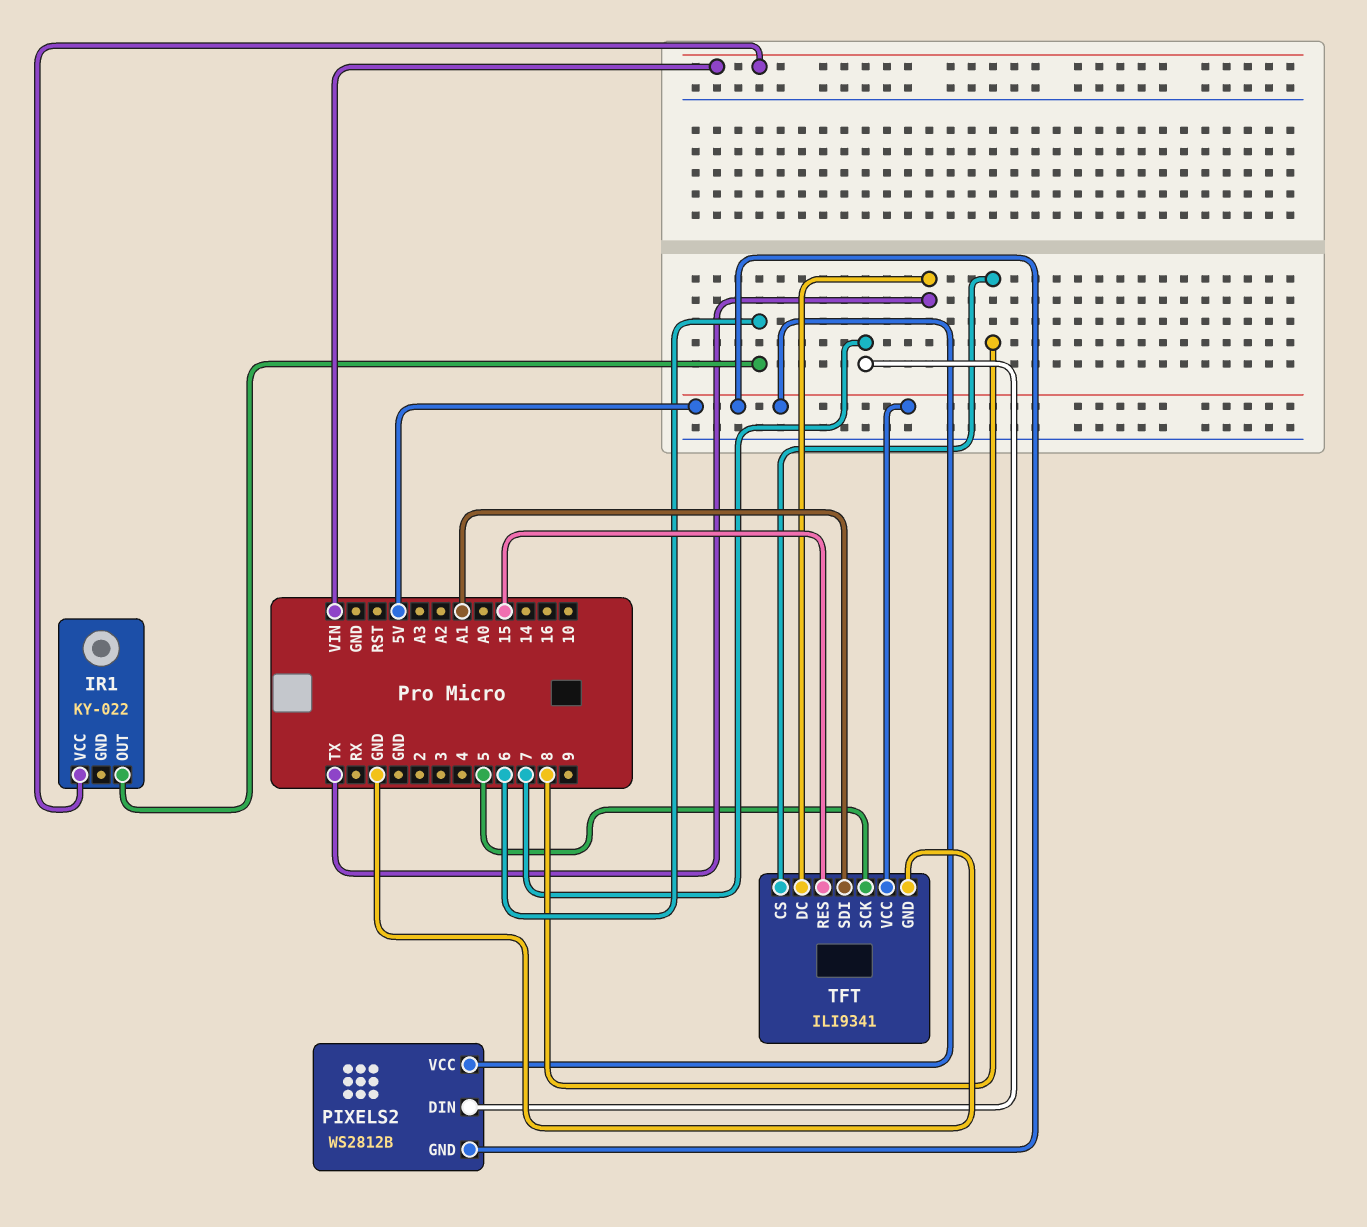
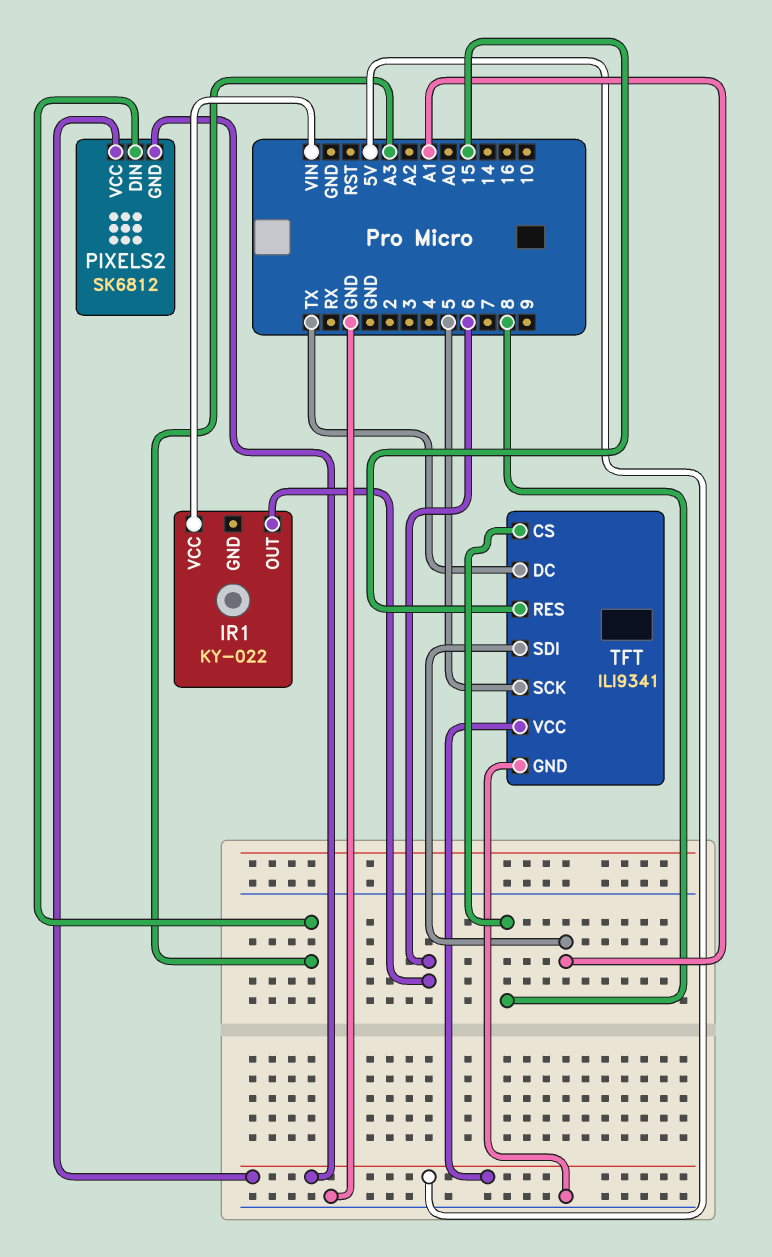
PIXELS2: WS2812B -> SK6812
PIXELS2 pin DIN: 7 -> A3

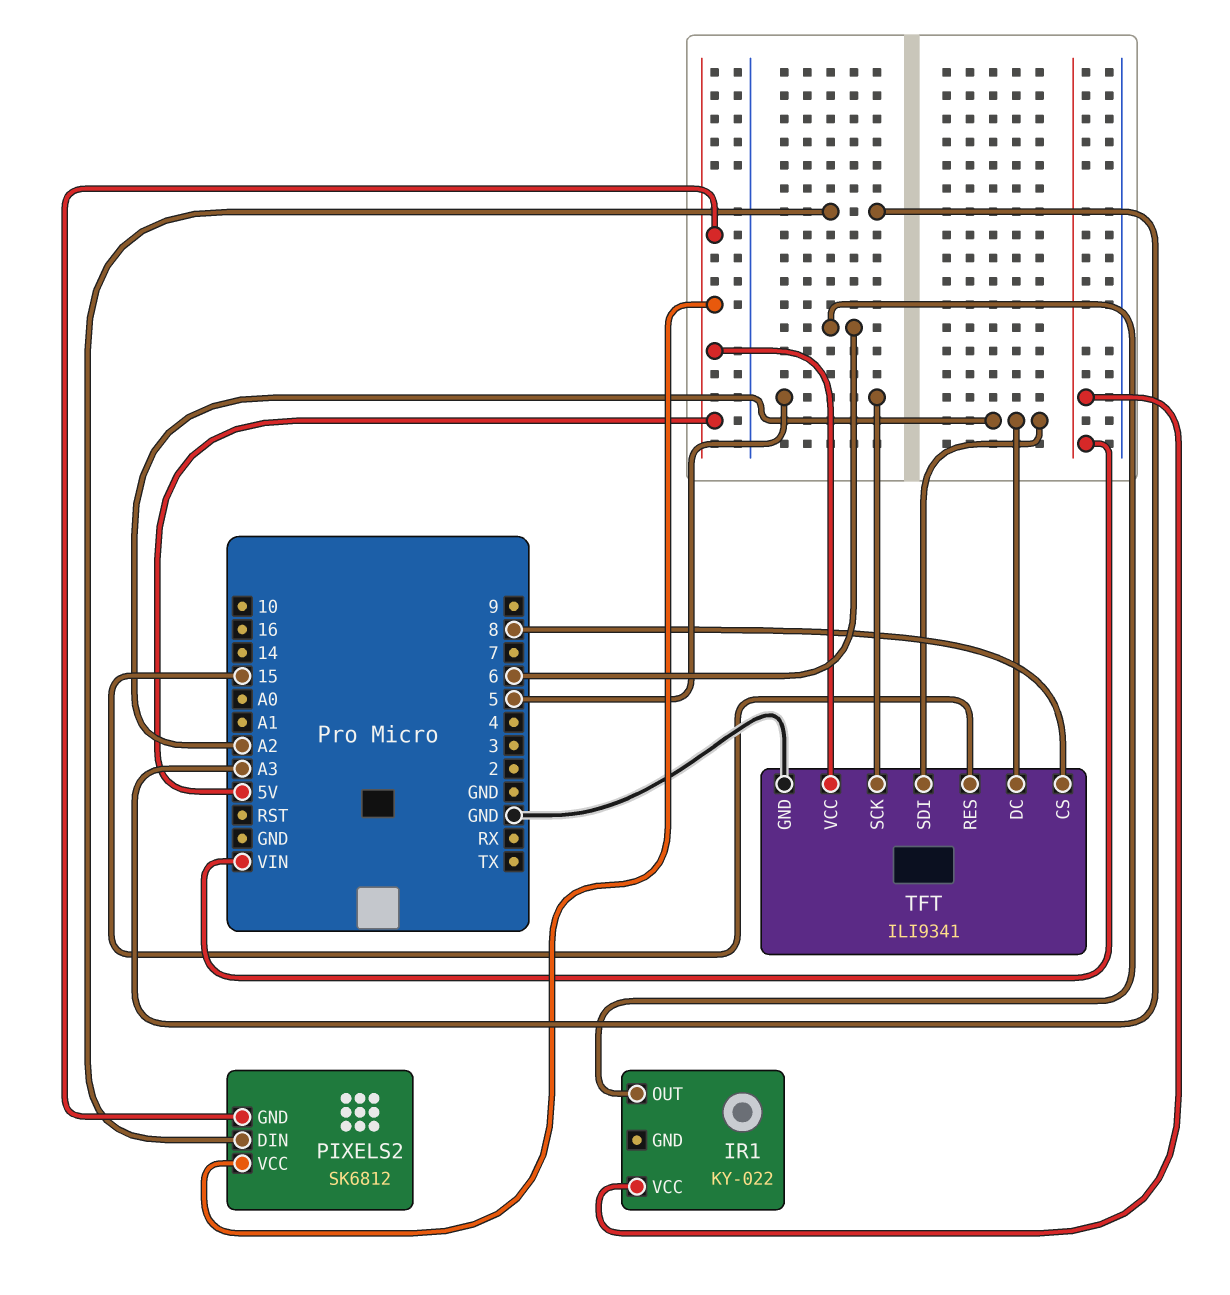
TFT pin DC: TX -> A2
TFT pin SDI: A1 -> A2

